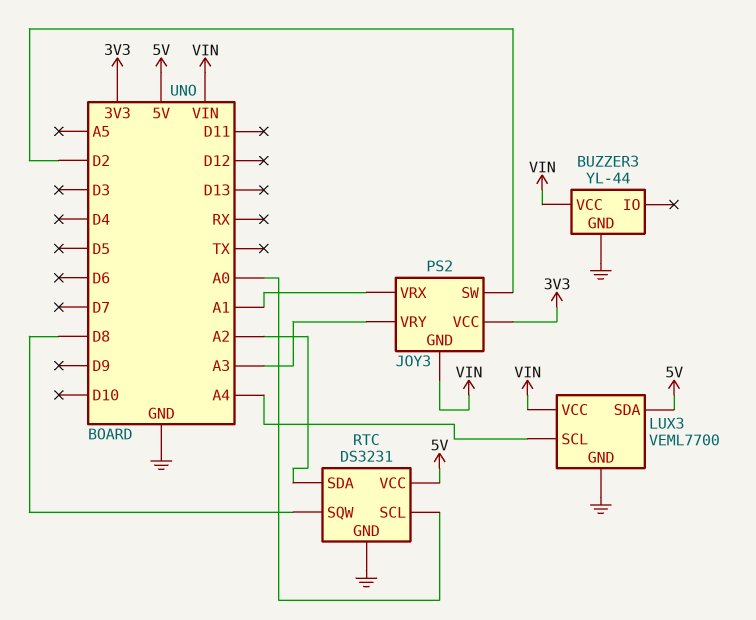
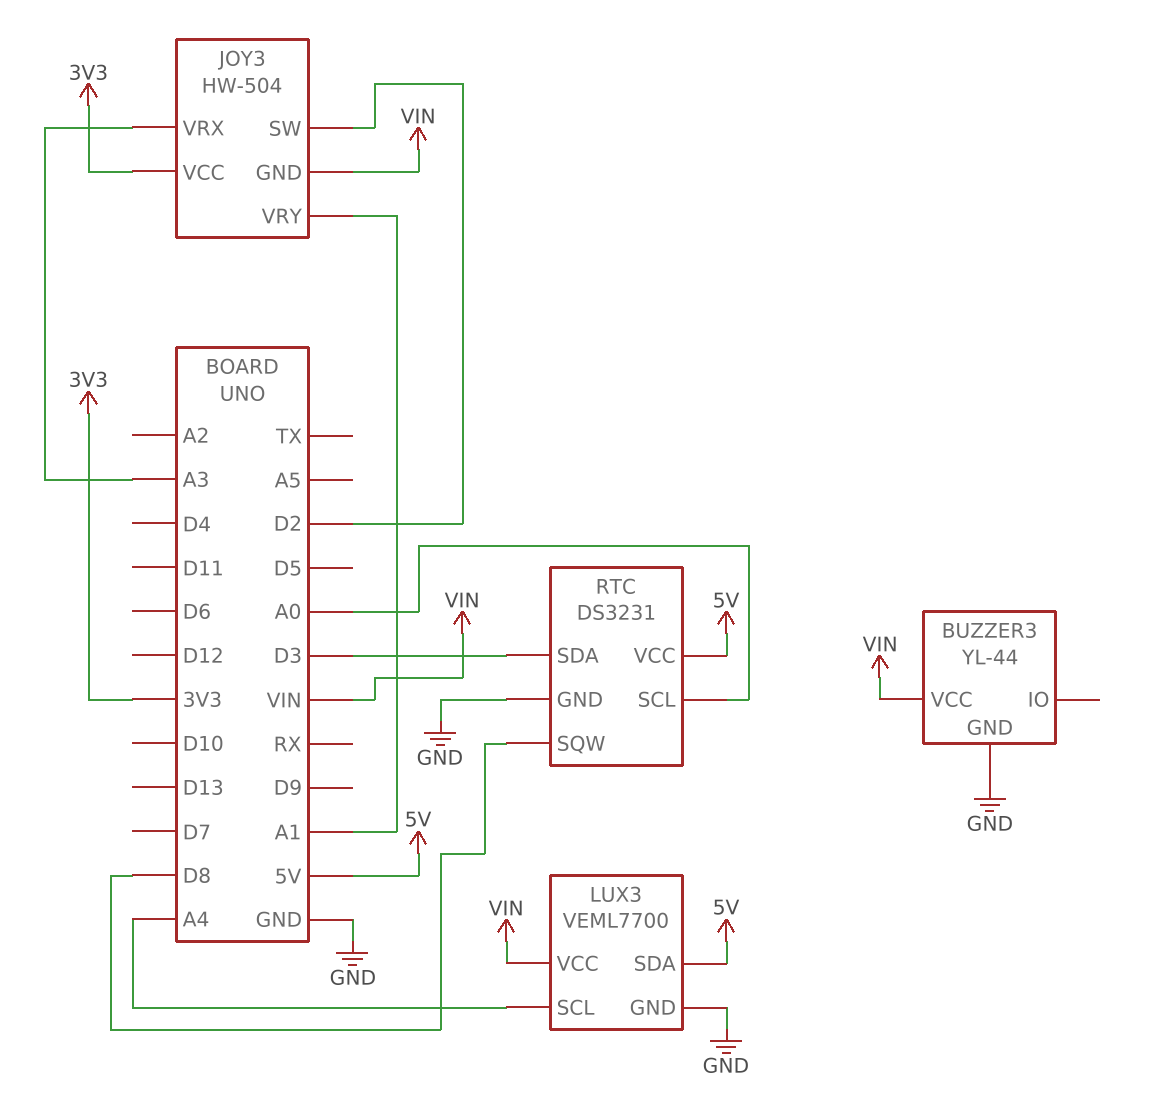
JOY3: PS2 -> HW-504
JOY3 pin VRX: A1 -> A3
JOY3 pin VRY: A3 -> A1
RTC pin SDA: A2 -> D3

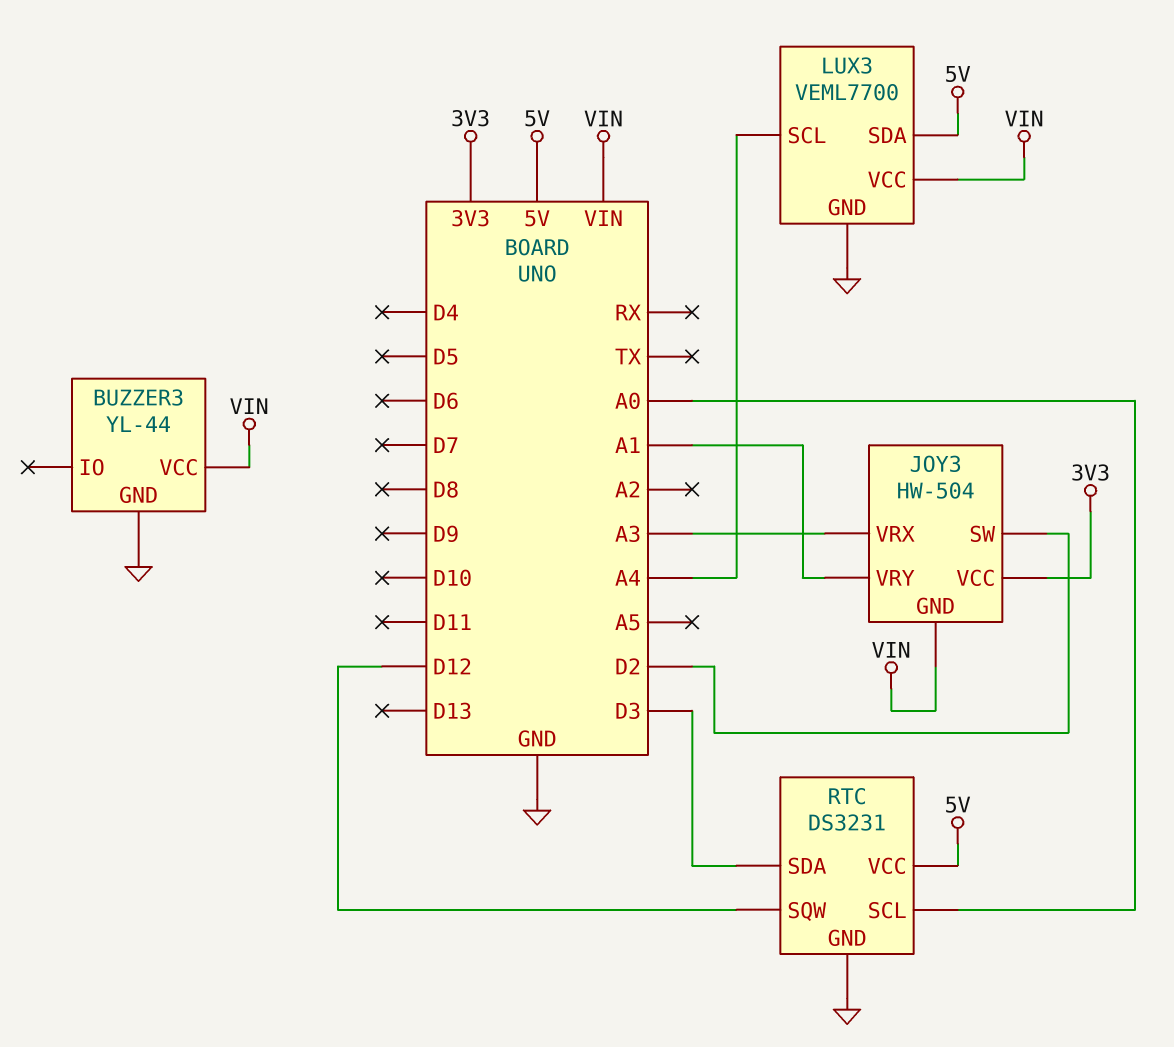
RTC pin SQW: D8 -> D12

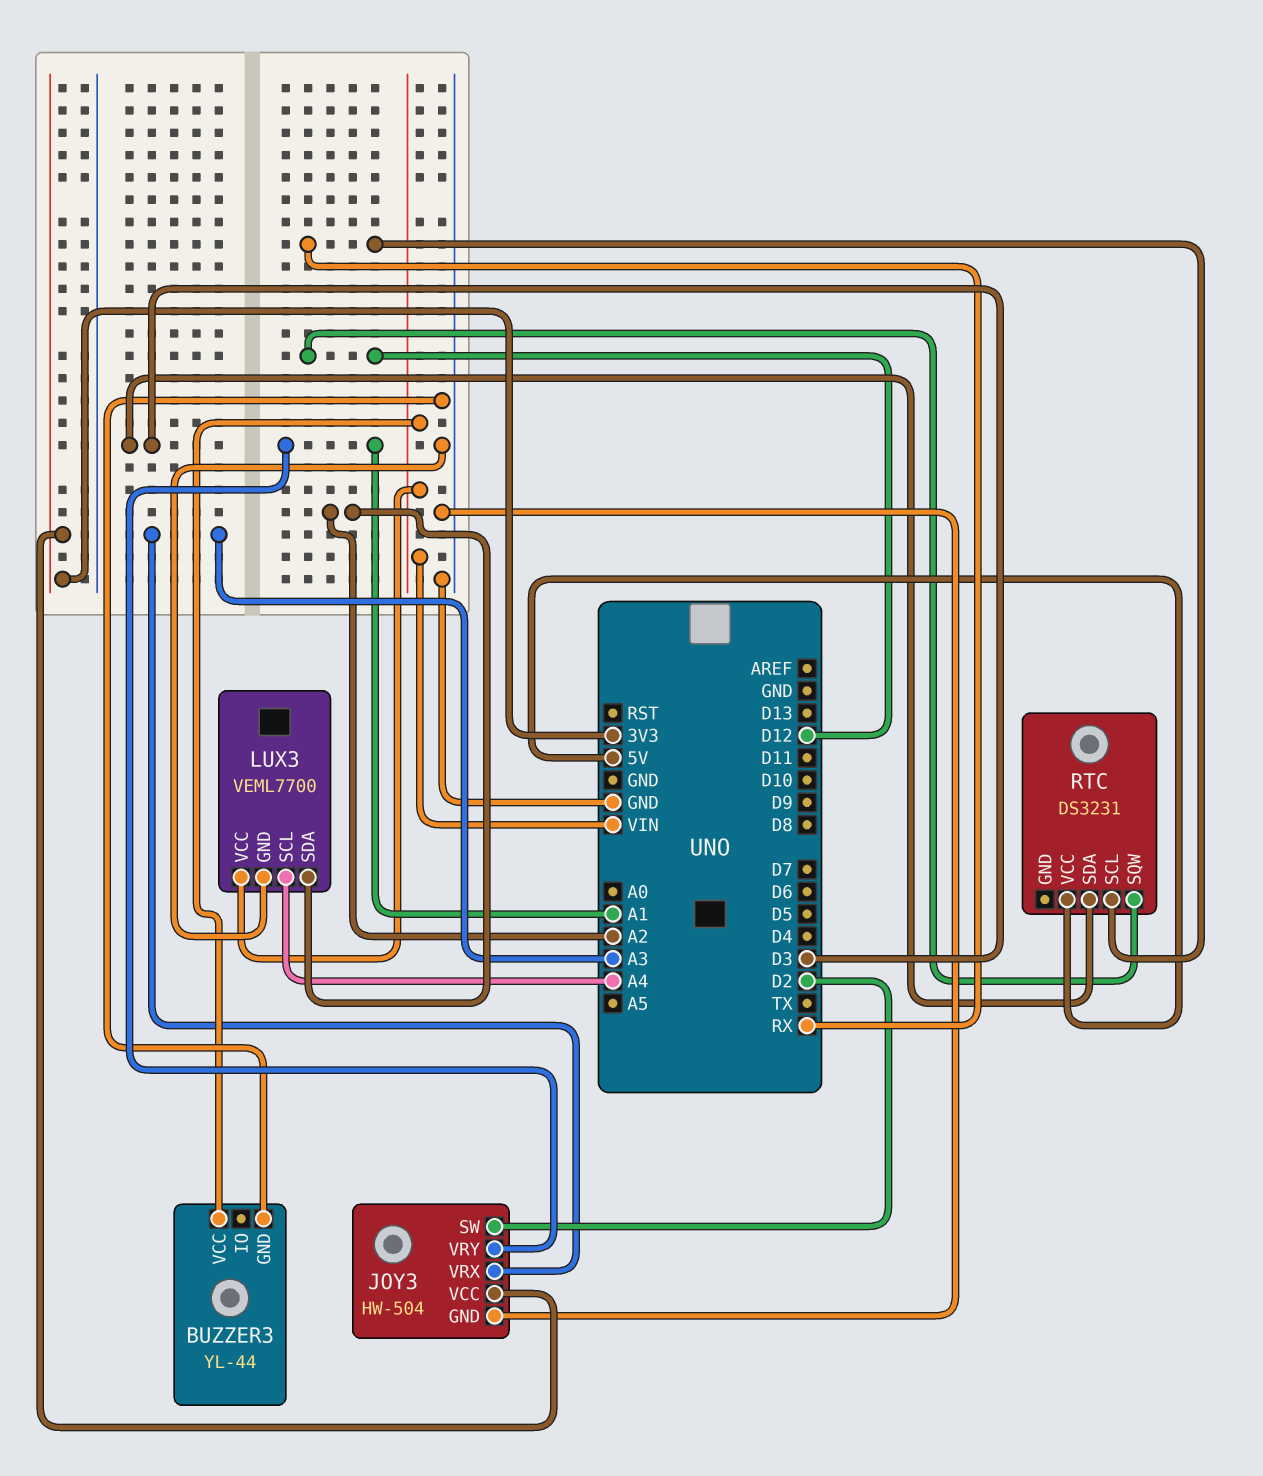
JOY3 pin GND: VIN -> GND
LUX3 pin SDA: 5V -> A2
RTC pin GND: GND -> none
RTC pin SCL: A0 -> RX

